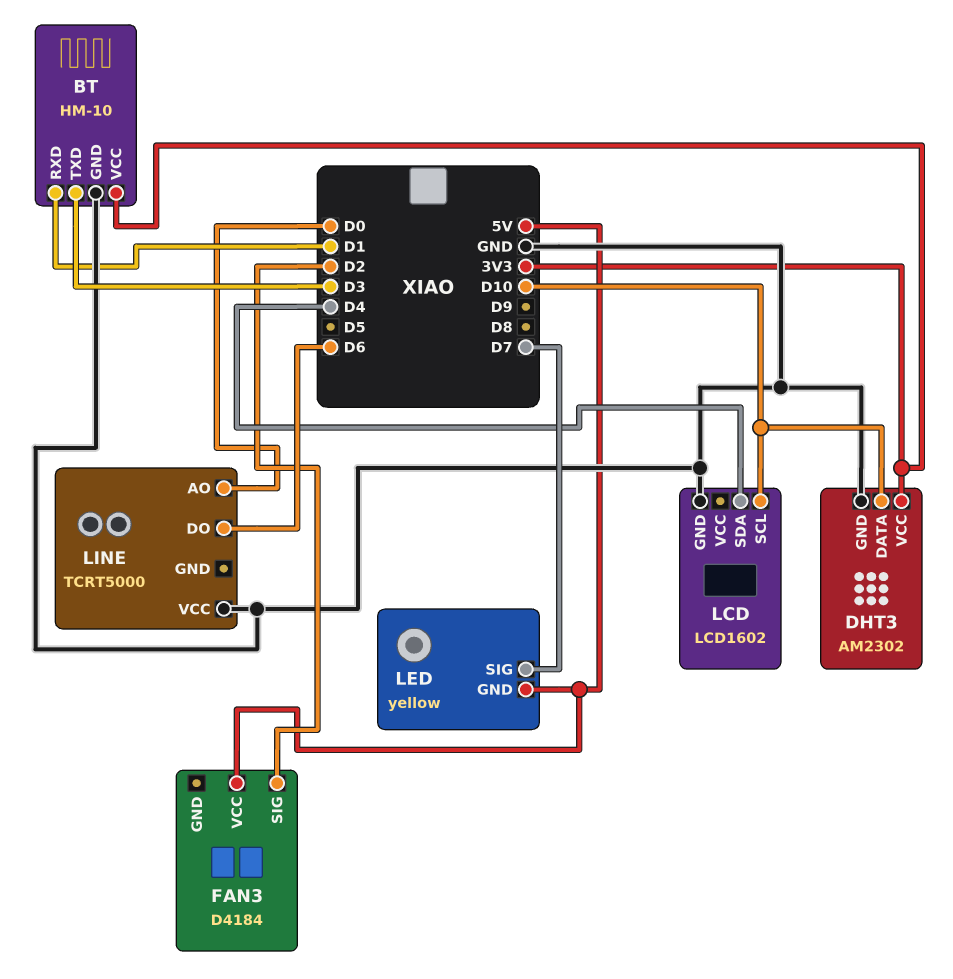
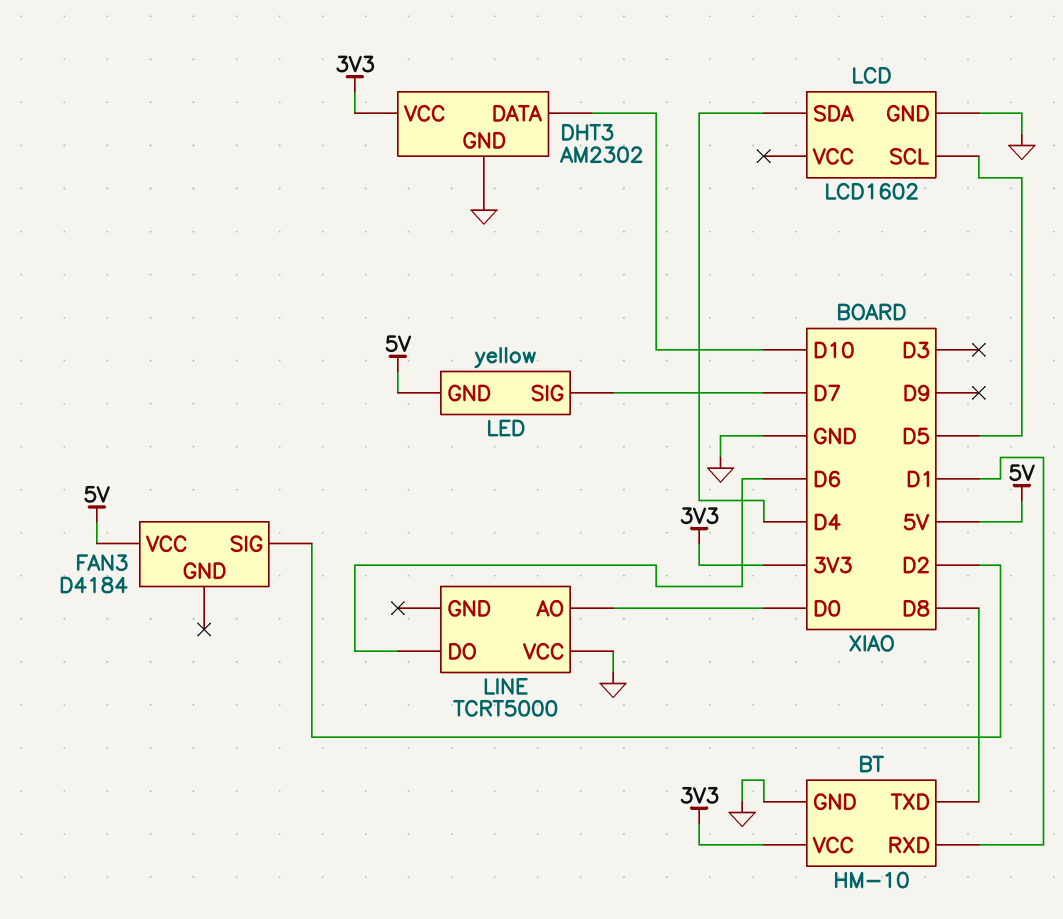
BT pin TXD: D3 -> D8
LCD pin SCL: D10 -> D5

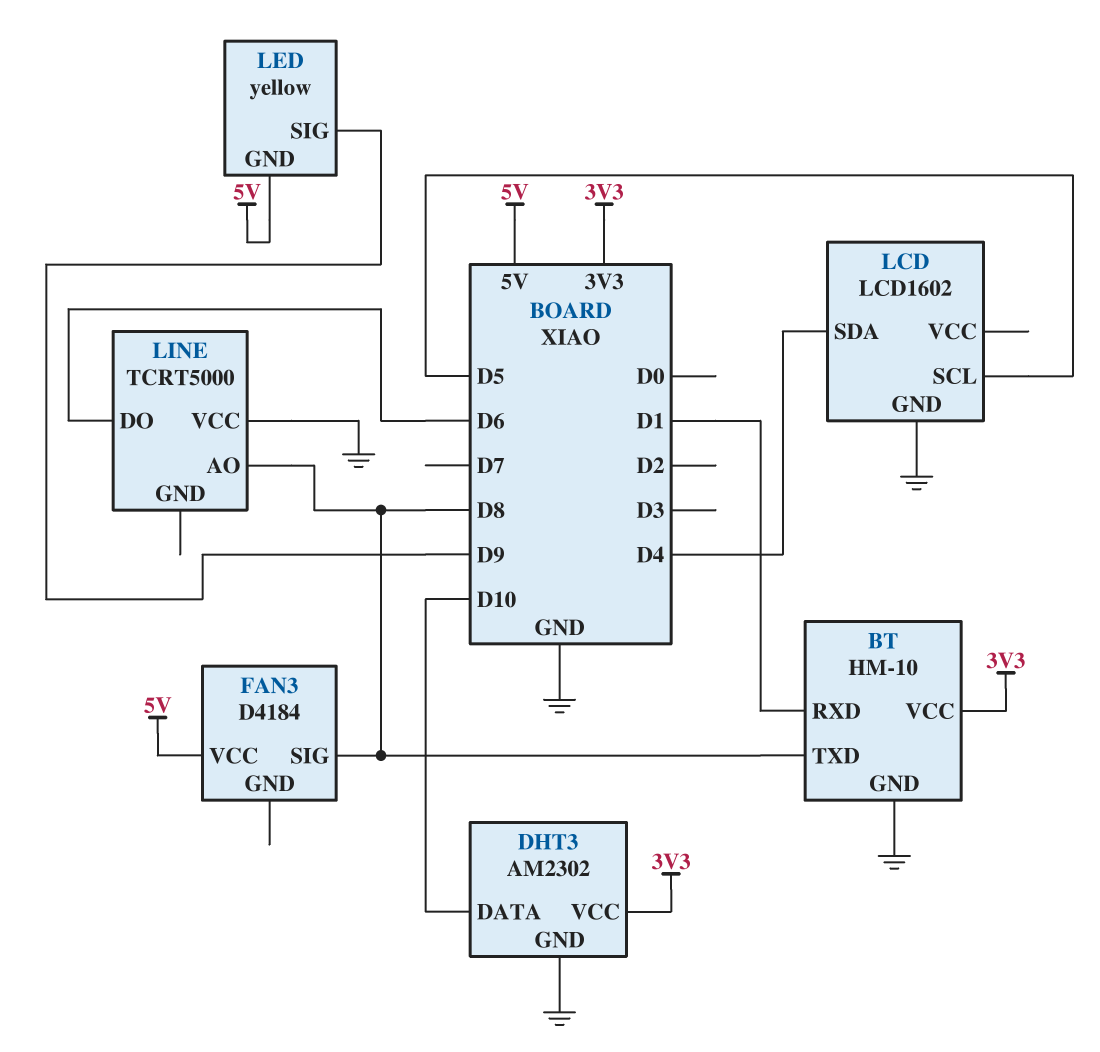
FAN3 pin SIG: D2 -> D8
LED pin SIG: D7 -> D9
LINE pin AO: D0 -> D8

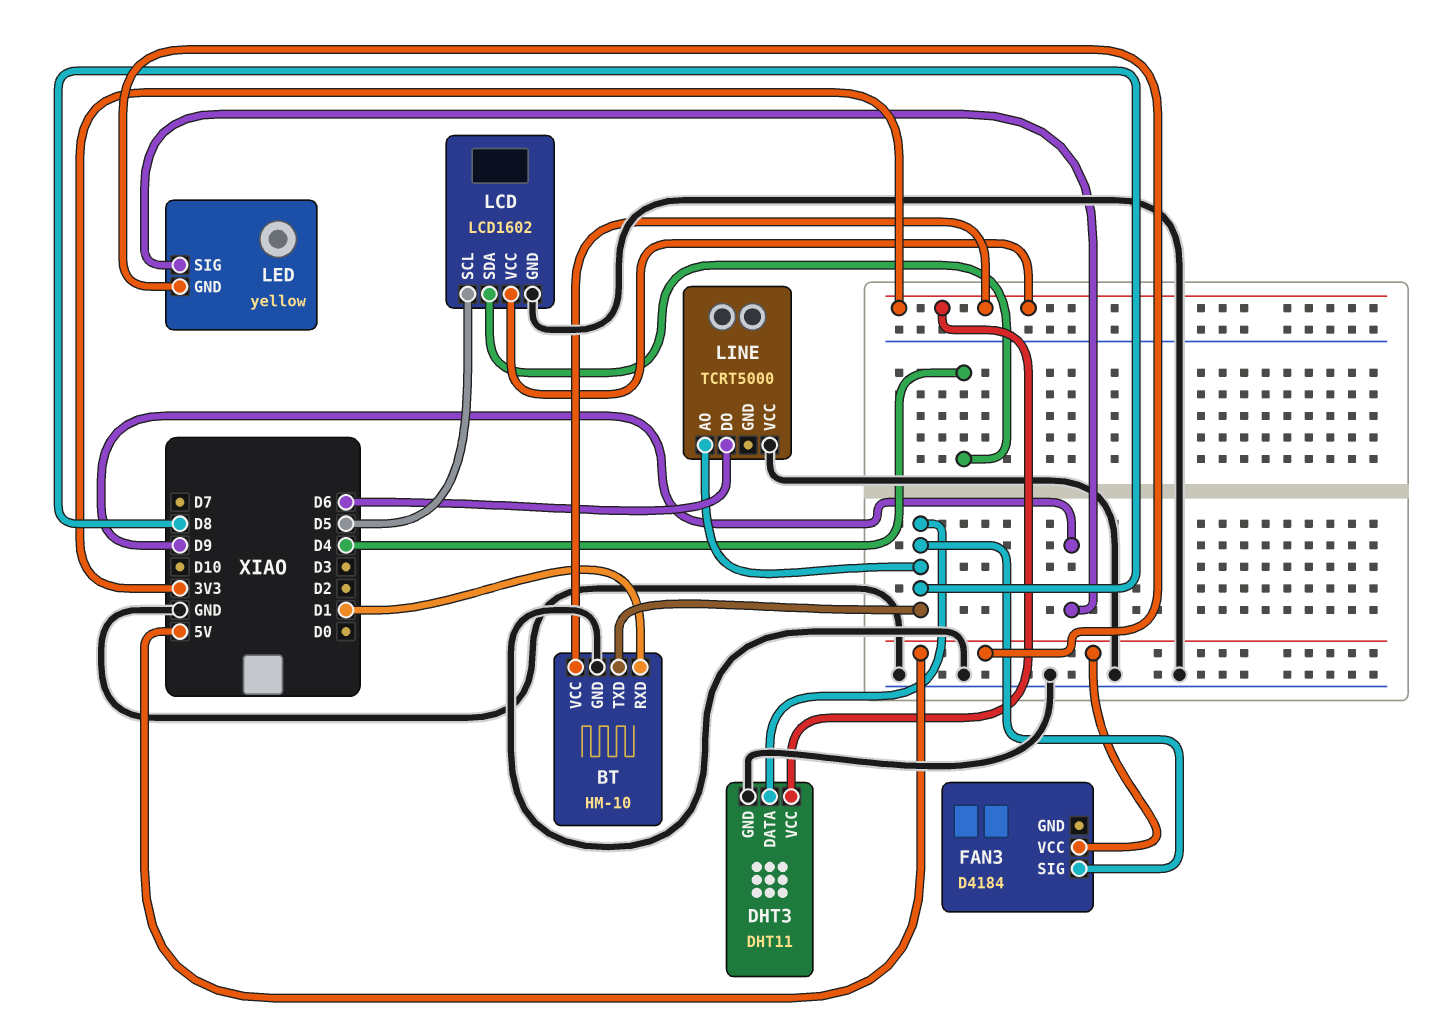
DHT3: AM2302 -> DHT11
DHT3 pin DATA: D10 -> D8
LCD pin VCC: none -> 3V3

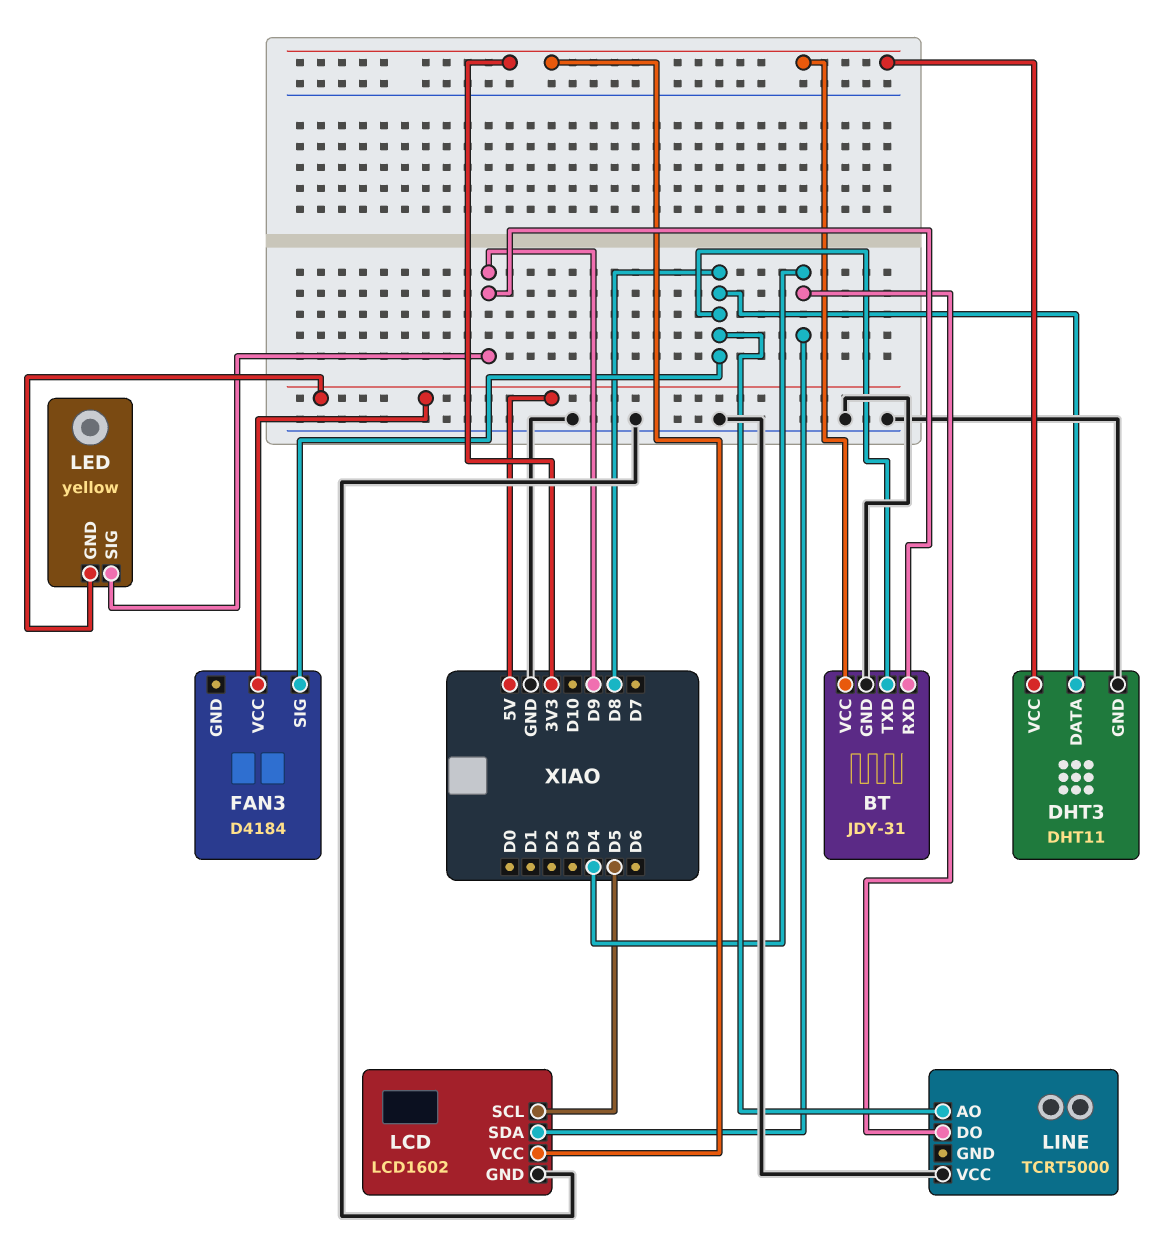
BT: HM-10 -> JDY-31
BT pin RXD: D1 -> D9
LINE pin DO: D6 -> D4

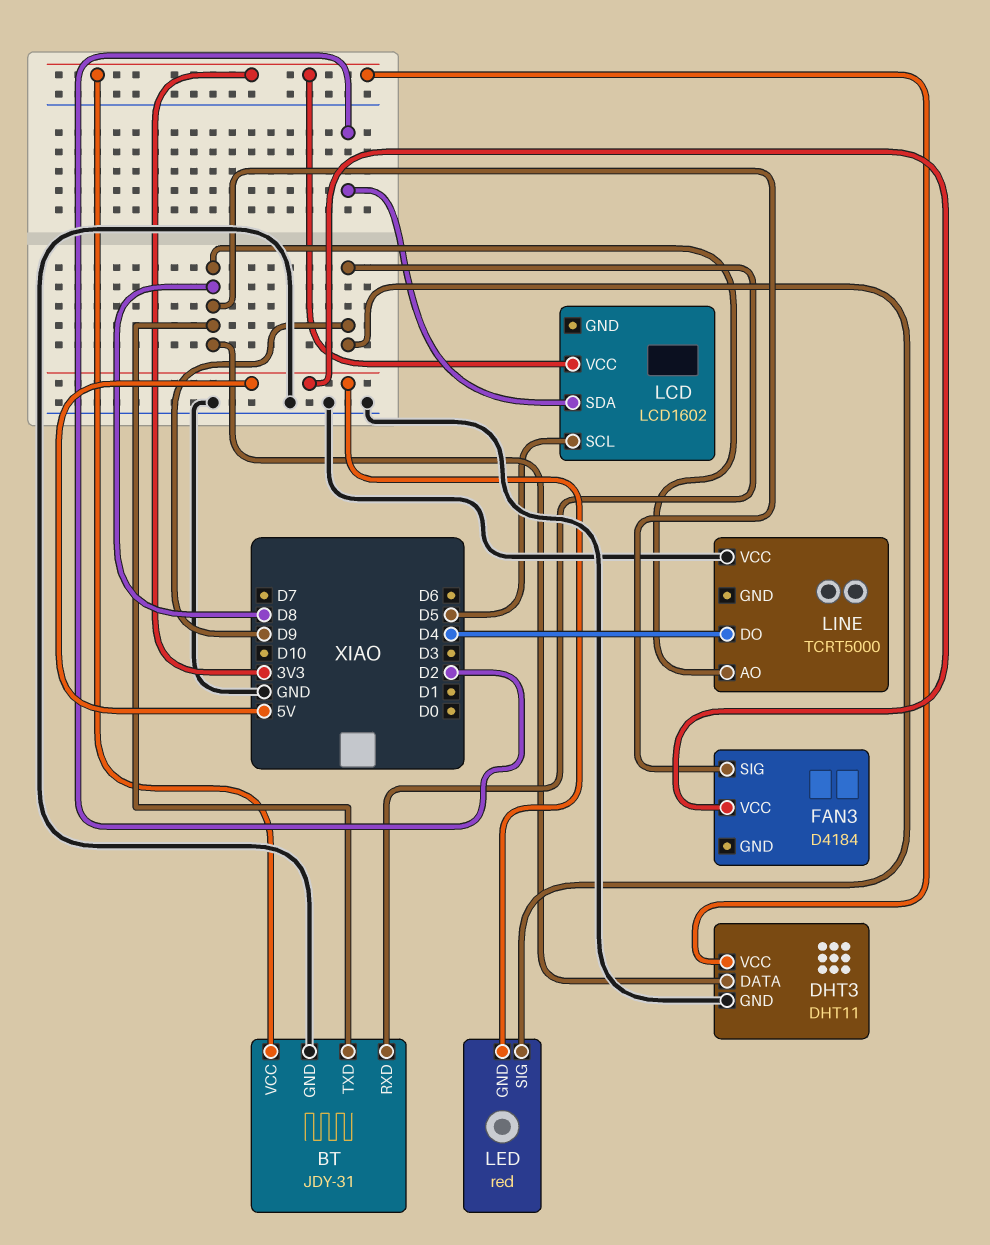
LCD pin GND: GND -> none
LCD pin SDA: D4 -> D2
LED: yellow -> red

